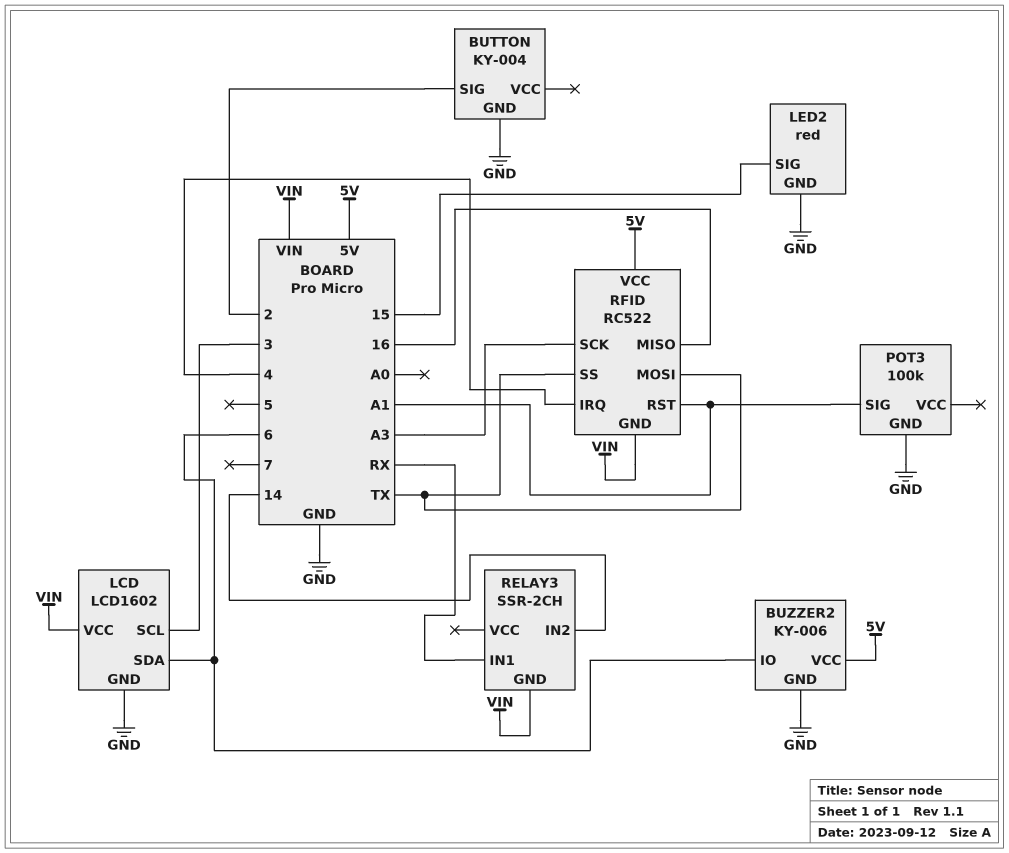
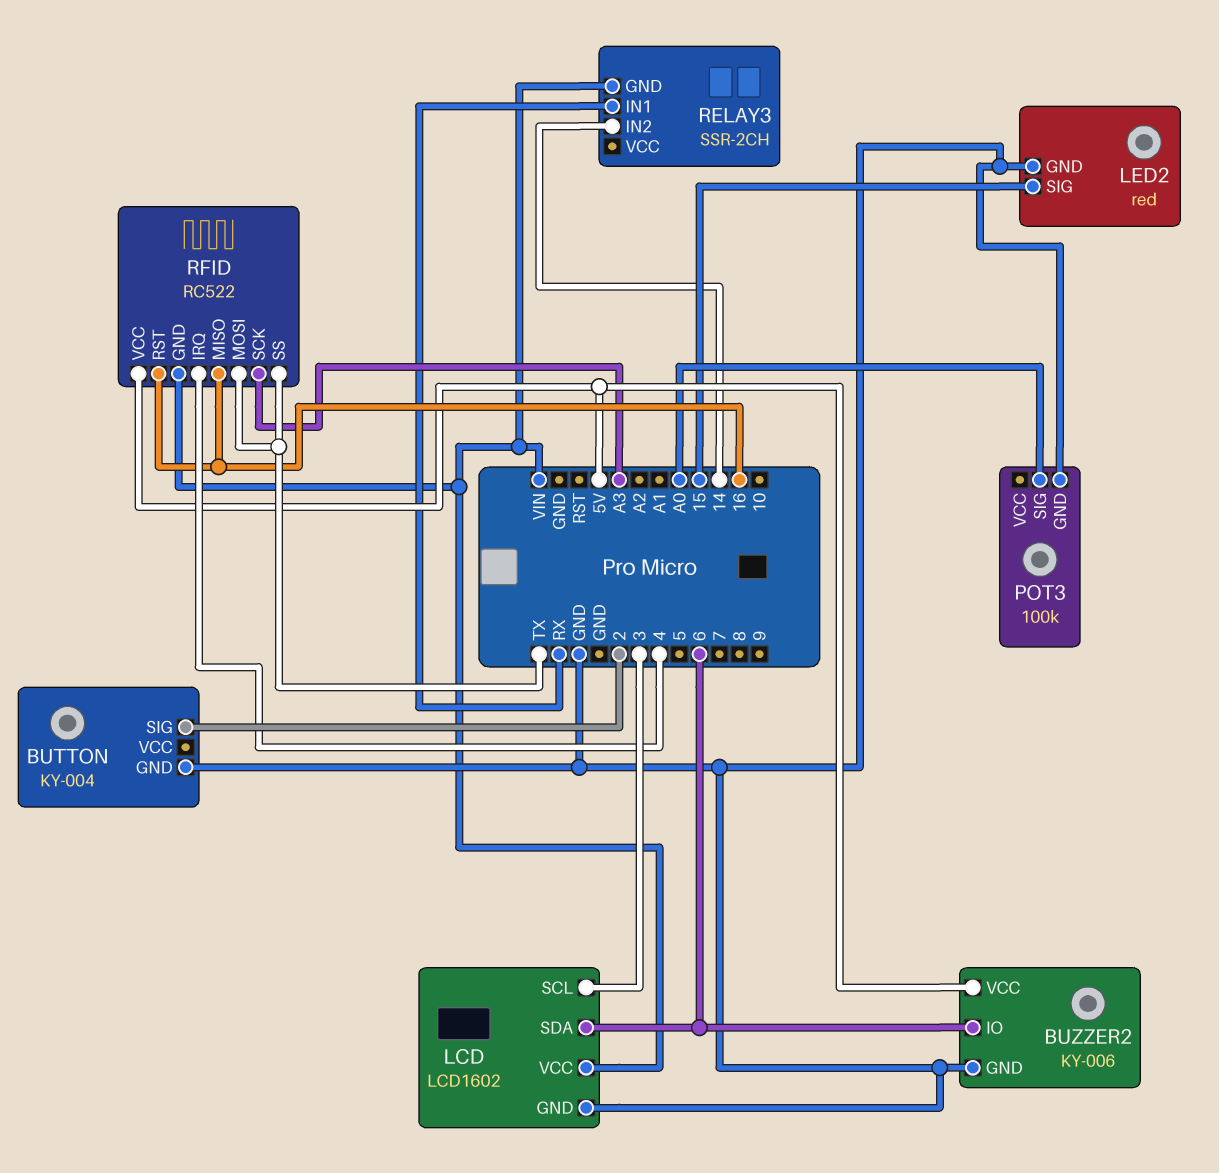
POT3 pin SIG: A1 -> A0
RFID pin RST: A1 -> 16

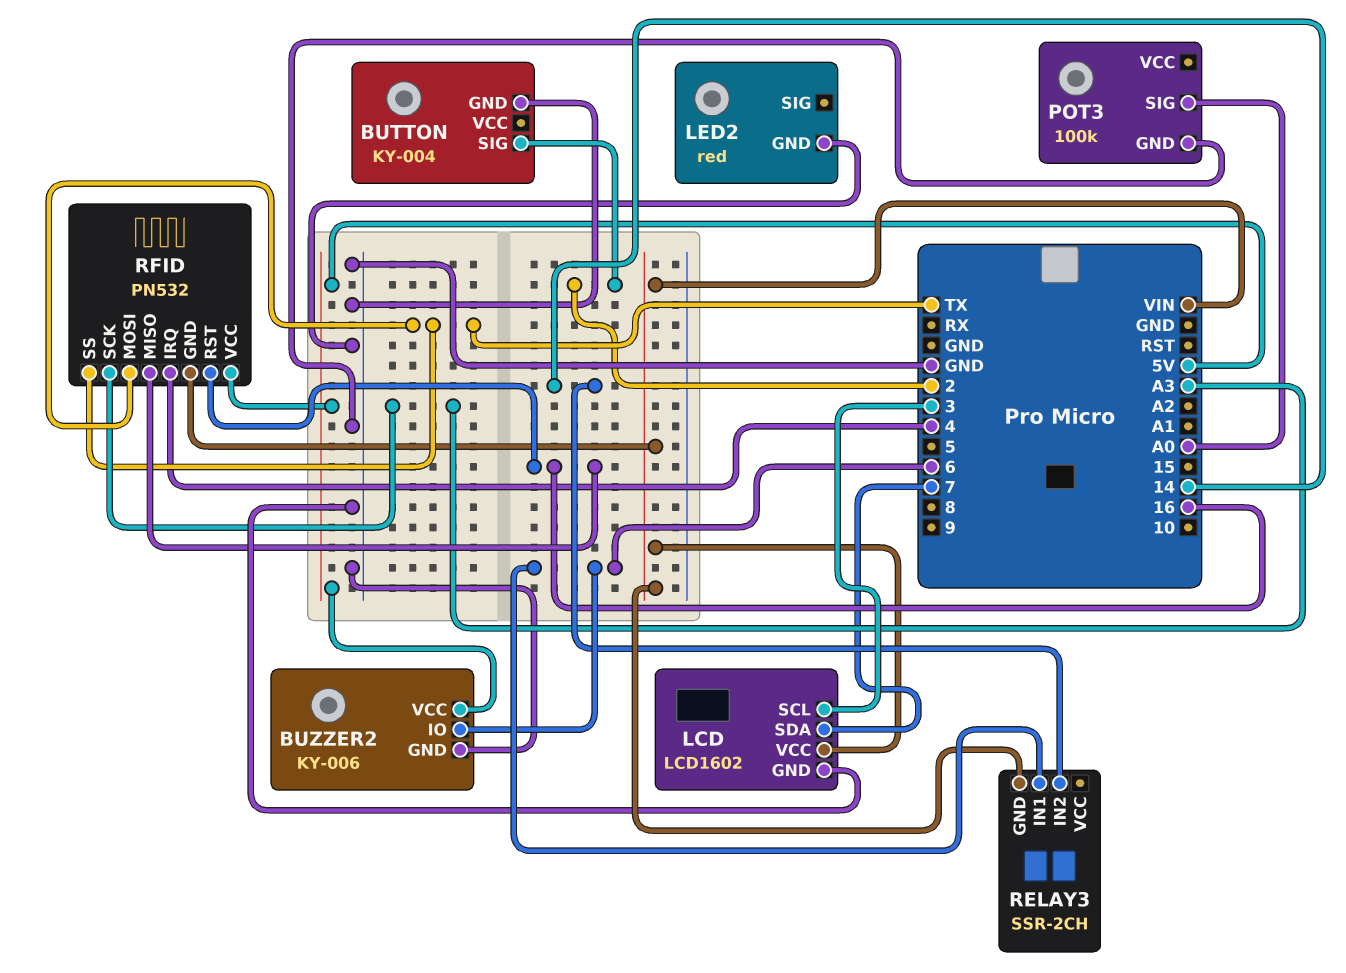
LCD pin SDA: 6 -> 7
LED2 pin SIG: 15 -> none
RELAY3 pin IN1: RX -> 6
RFID: RC522 -> PN532

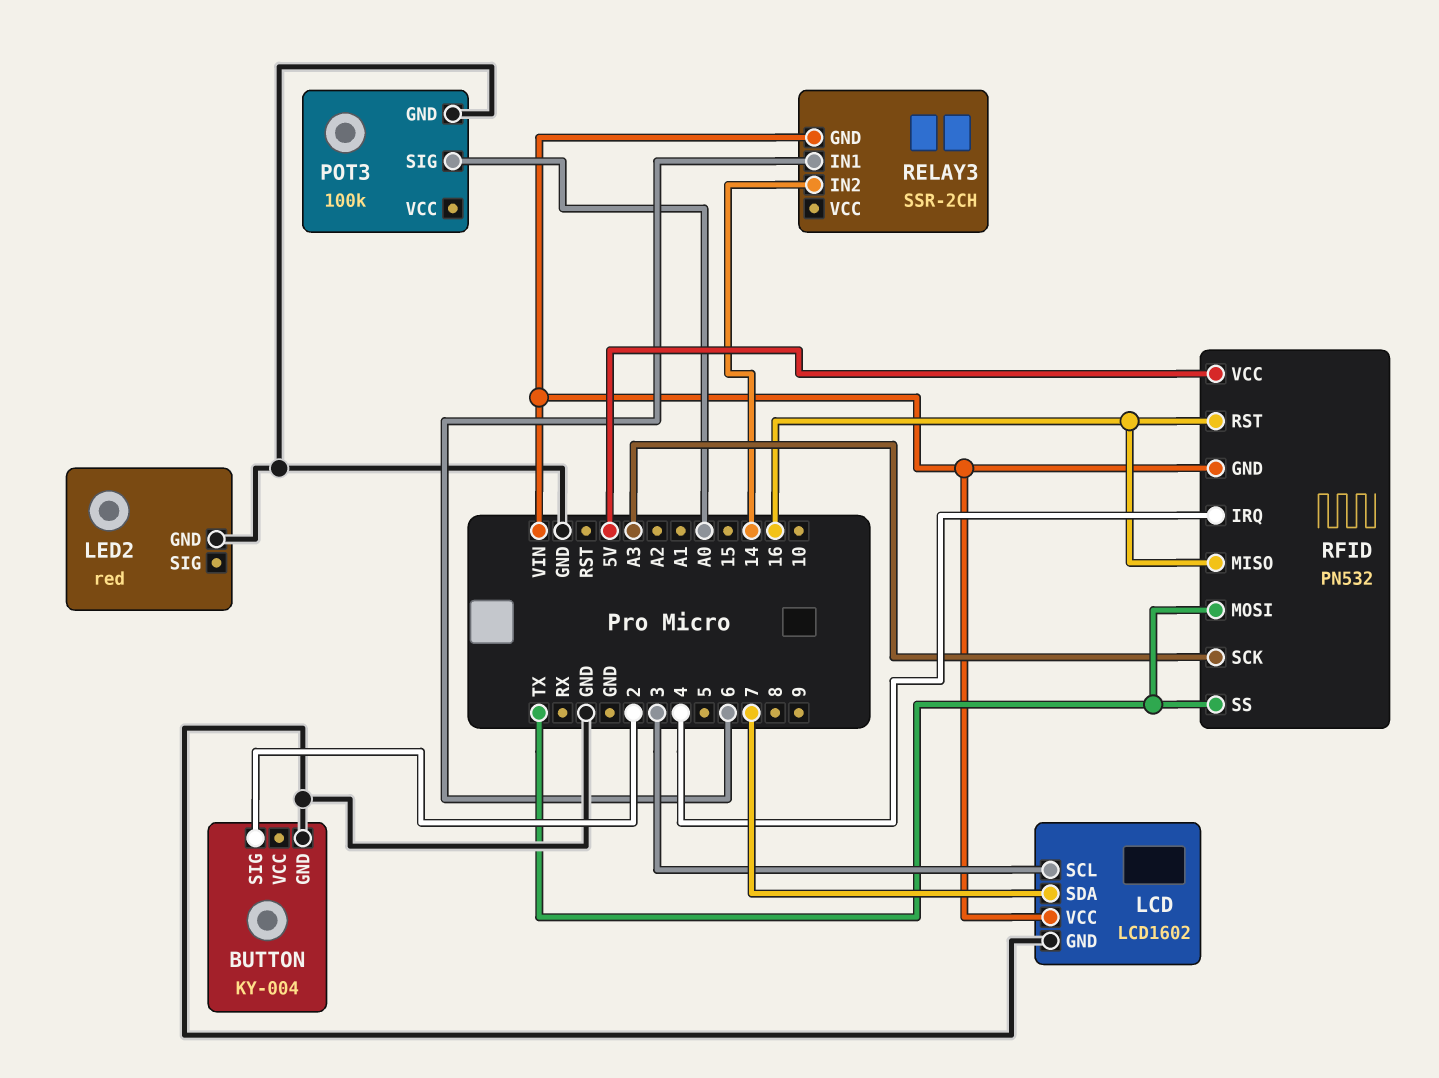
BUZZER2: KY-006 -> none
BUZZER2 pin GND: GND -> none
BUZZER2 pin IO: 6 -> none
BUZZER2 pin VCC: 5V -> none

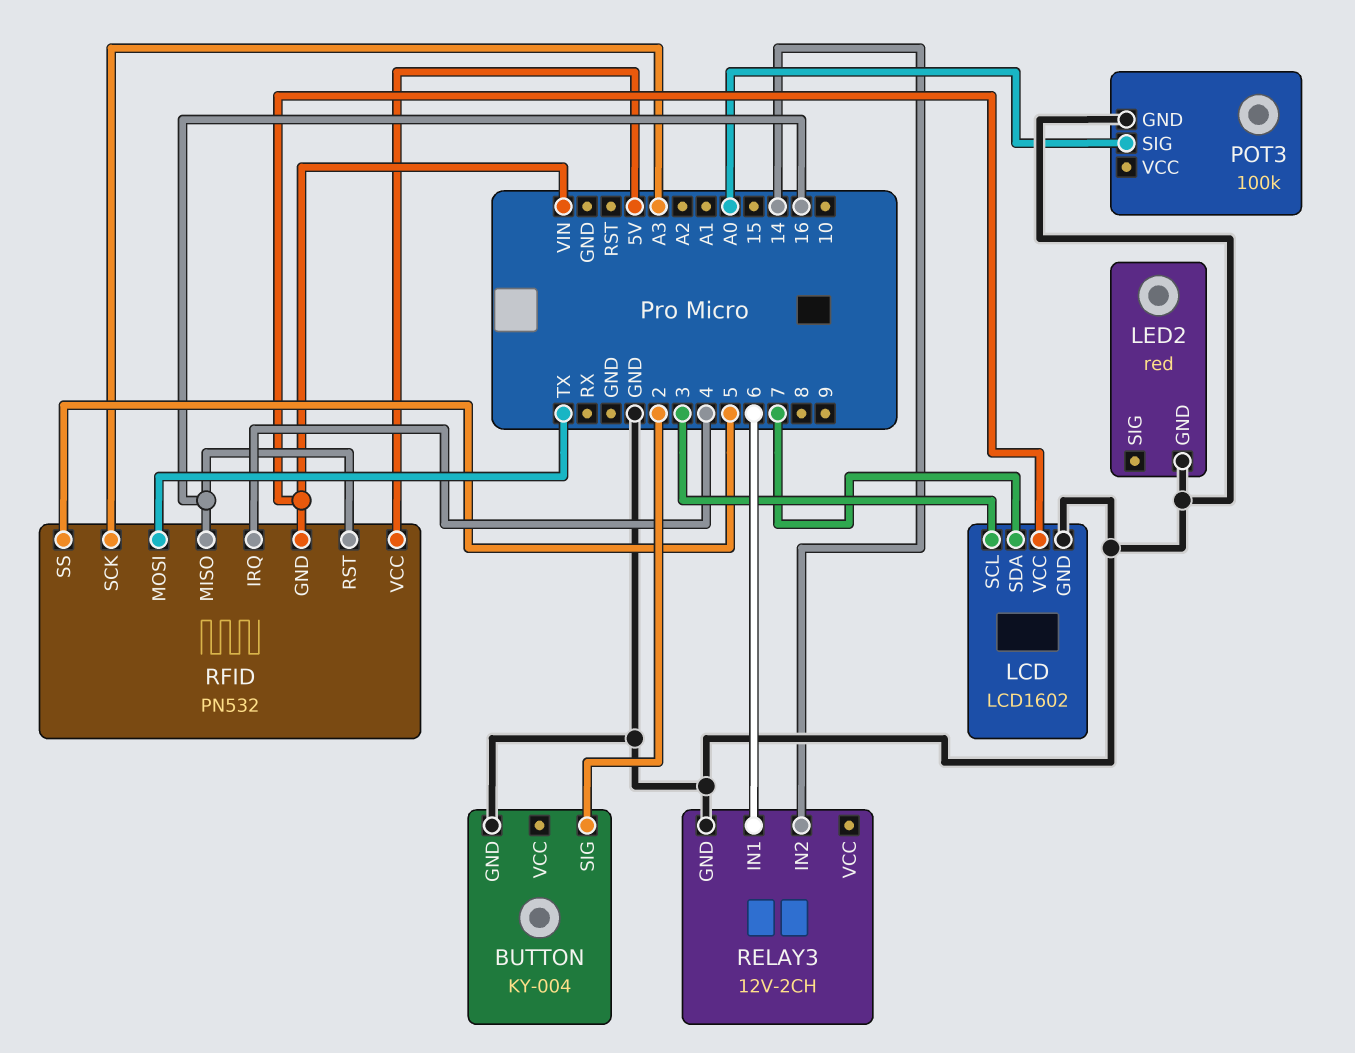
RELAY3: SSR-2CH -> 12V-2CH
RELAY3 pin GND: VIN -> GND
RFID pin SS: TX -> 5

